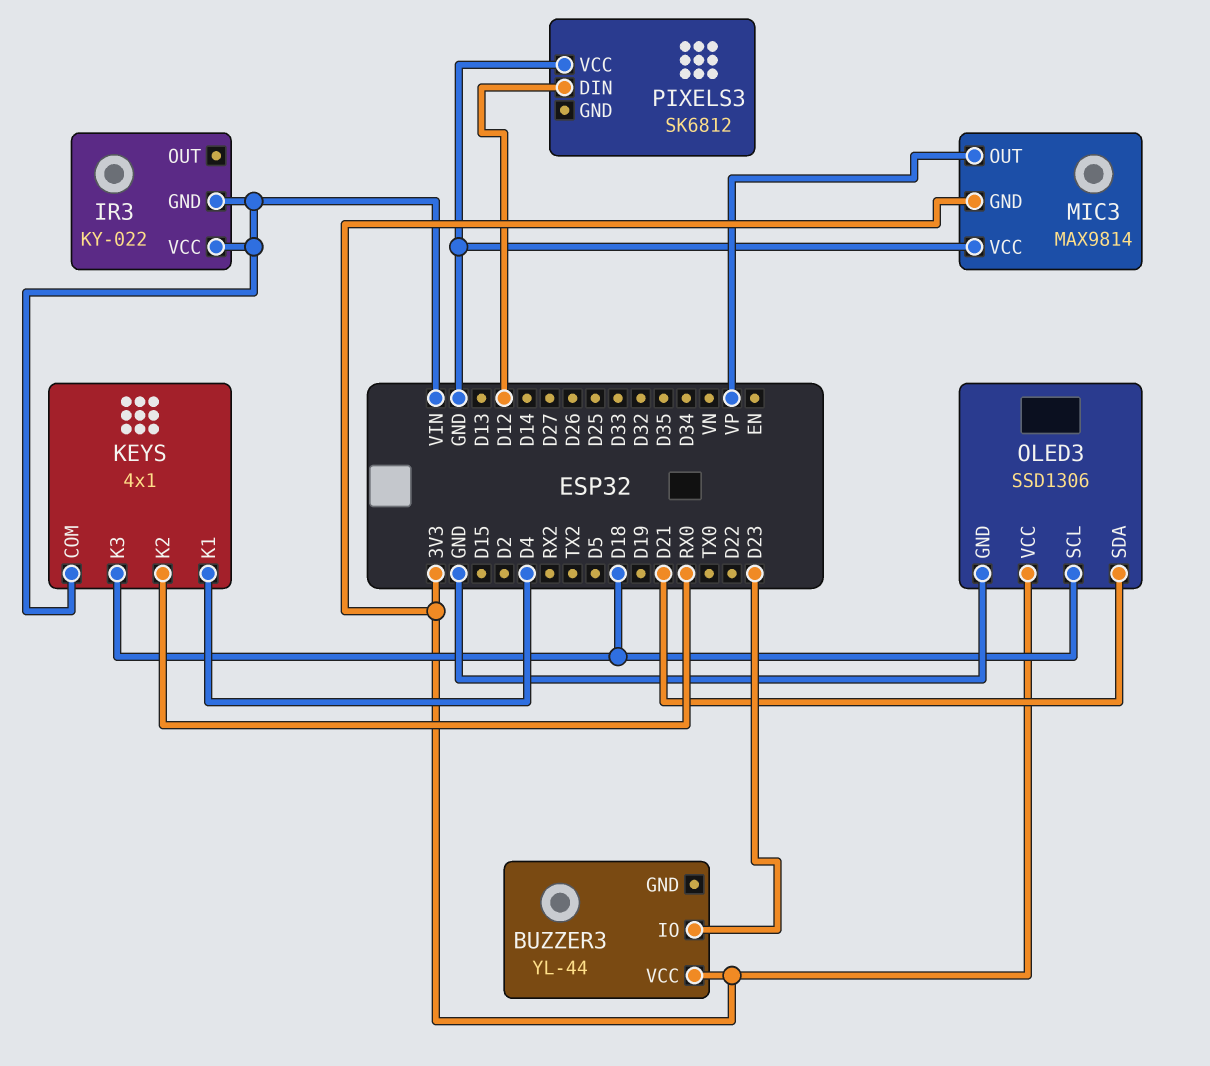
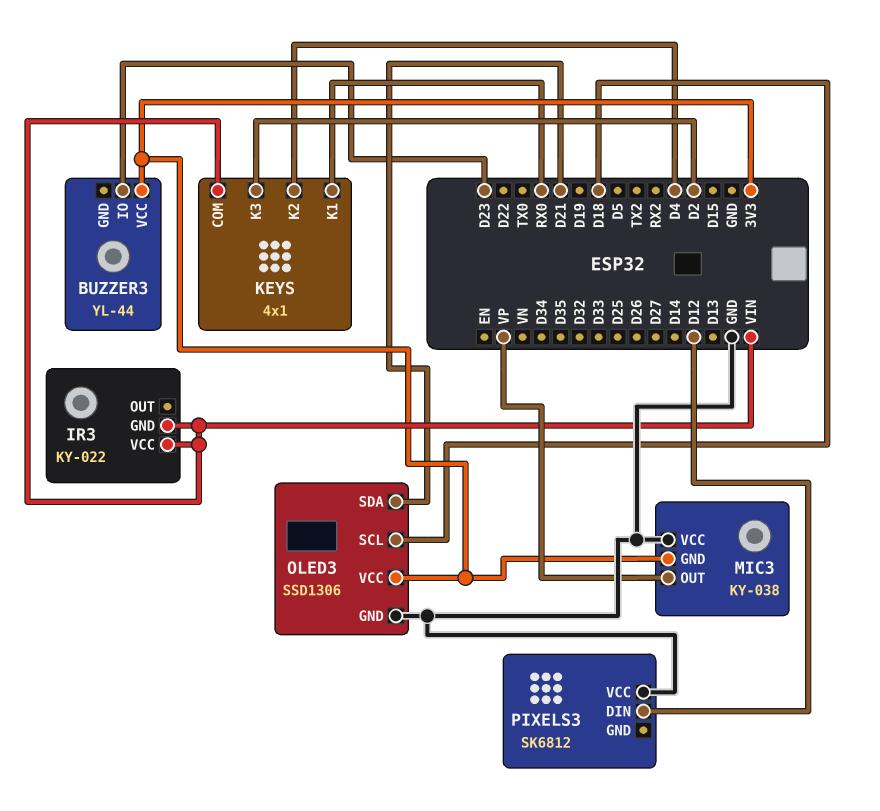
KEYS pin K1: D4 -> RX0
KEYS pin K2: RX0 -> D4
KEYS pin K3: D18 -> D2
MIC3: MAX9814 -> KY-038

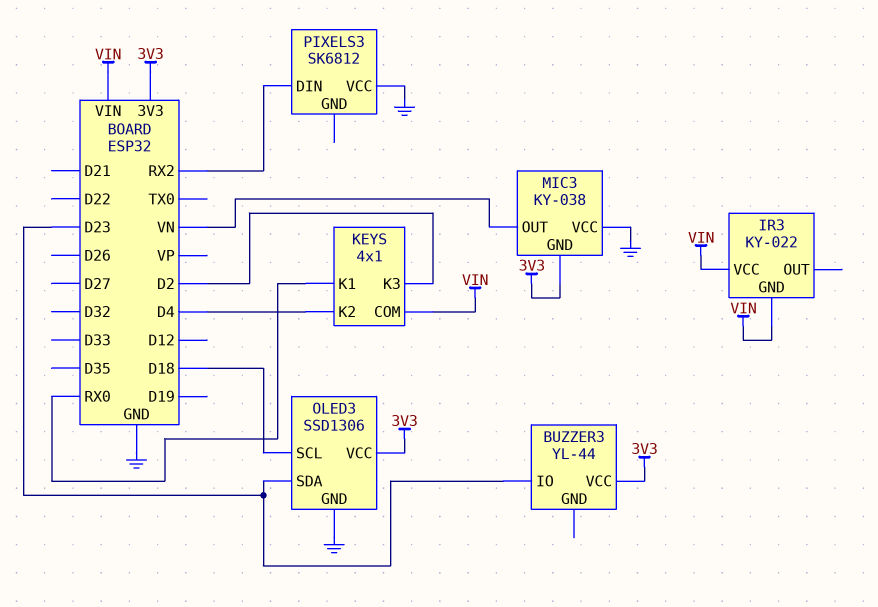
MIC3 pin OUT: VP -> VN
OLED3 pin SDA: D21 -> D23
PIXELS3 pin DIN: D12 -> RX2

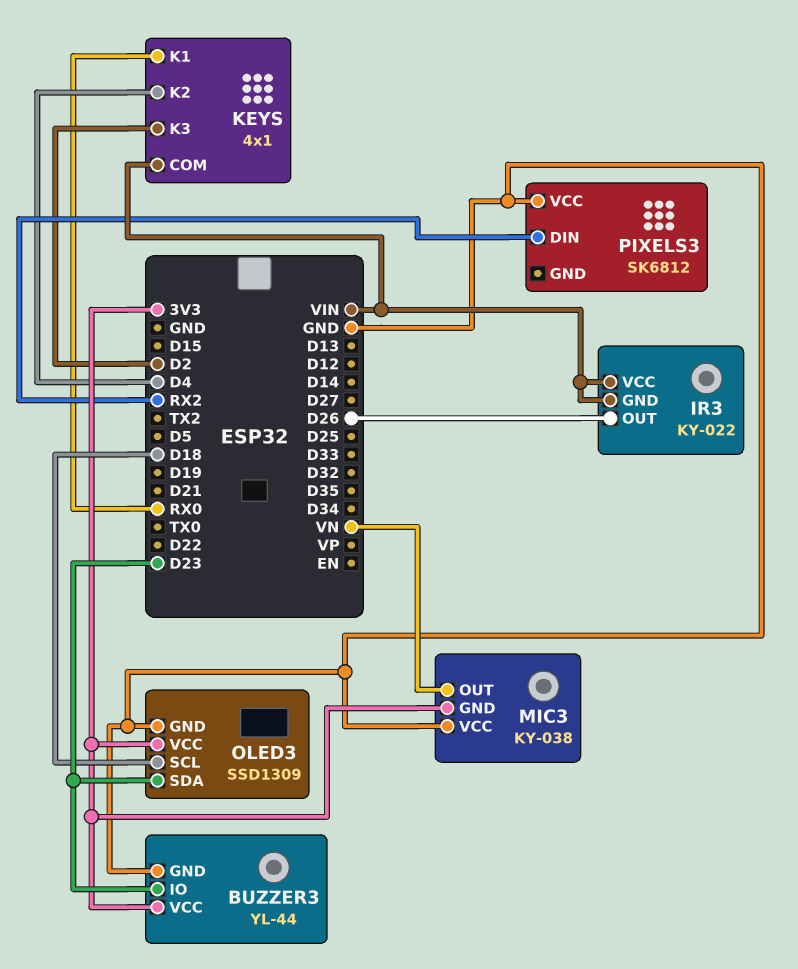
BUZZER3 pin GND: none -> GND
IR3 pin OUT: none -> D26
OLED3: SSD1306 -> SSD1309

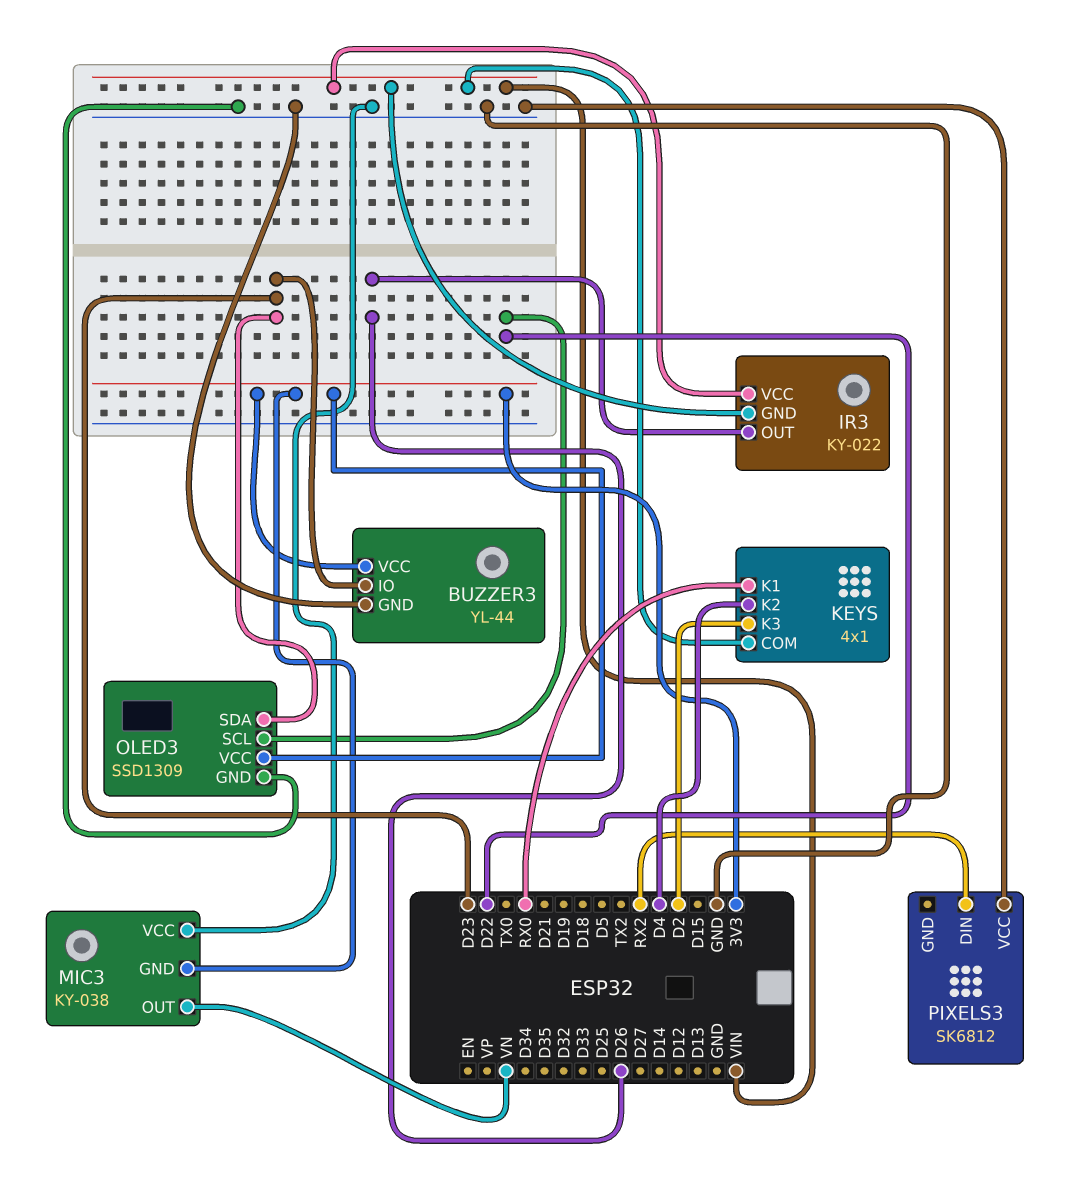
OLED3 pin SCL: D18 -> D22

